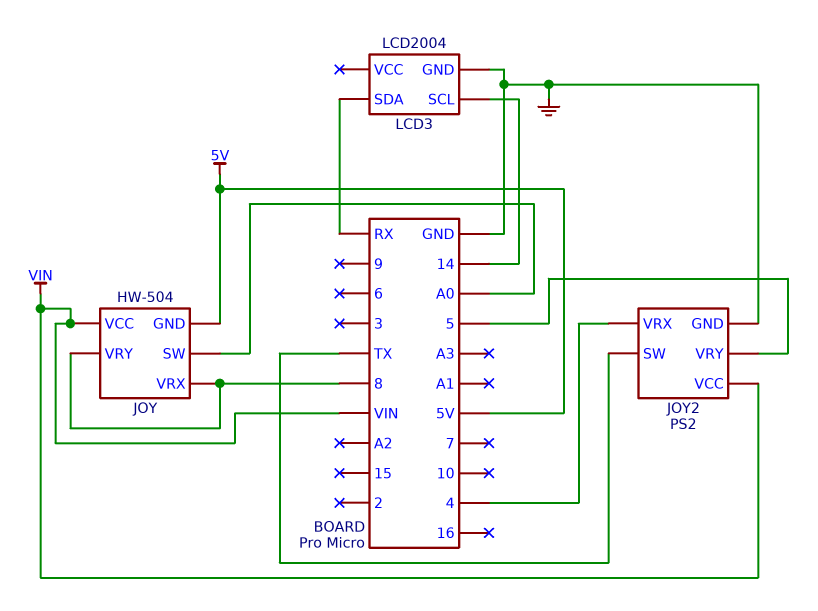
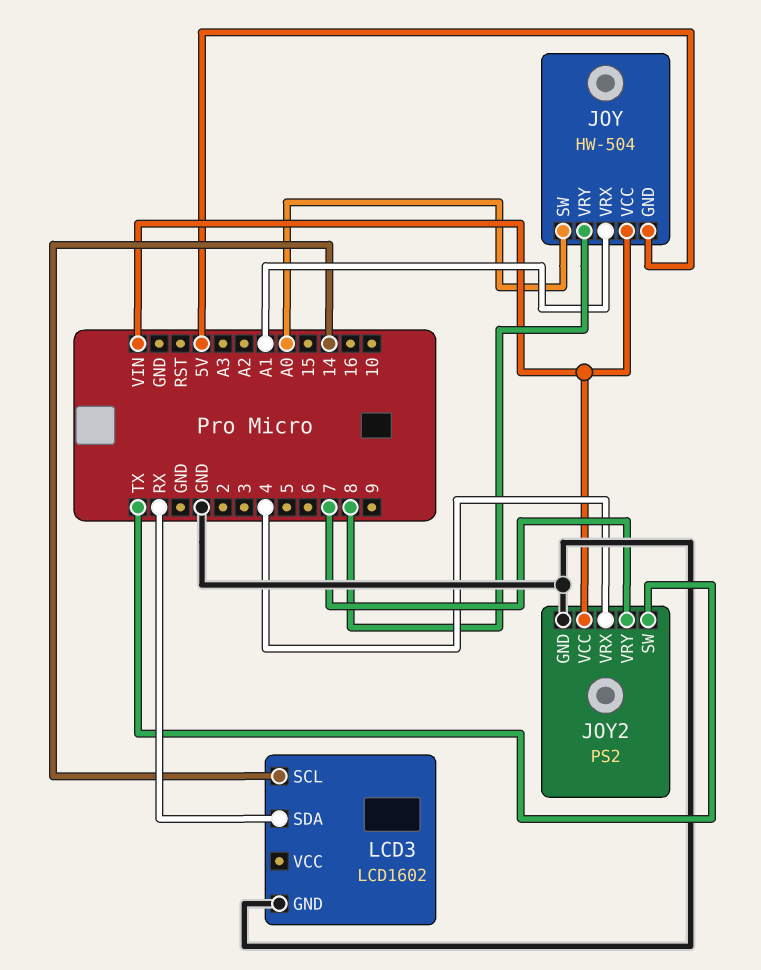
JOY pin VRX: 8 -> A1
JOY2 pin VRY: 5 -> 7
LCD3: LCD2004 -> LCD1602

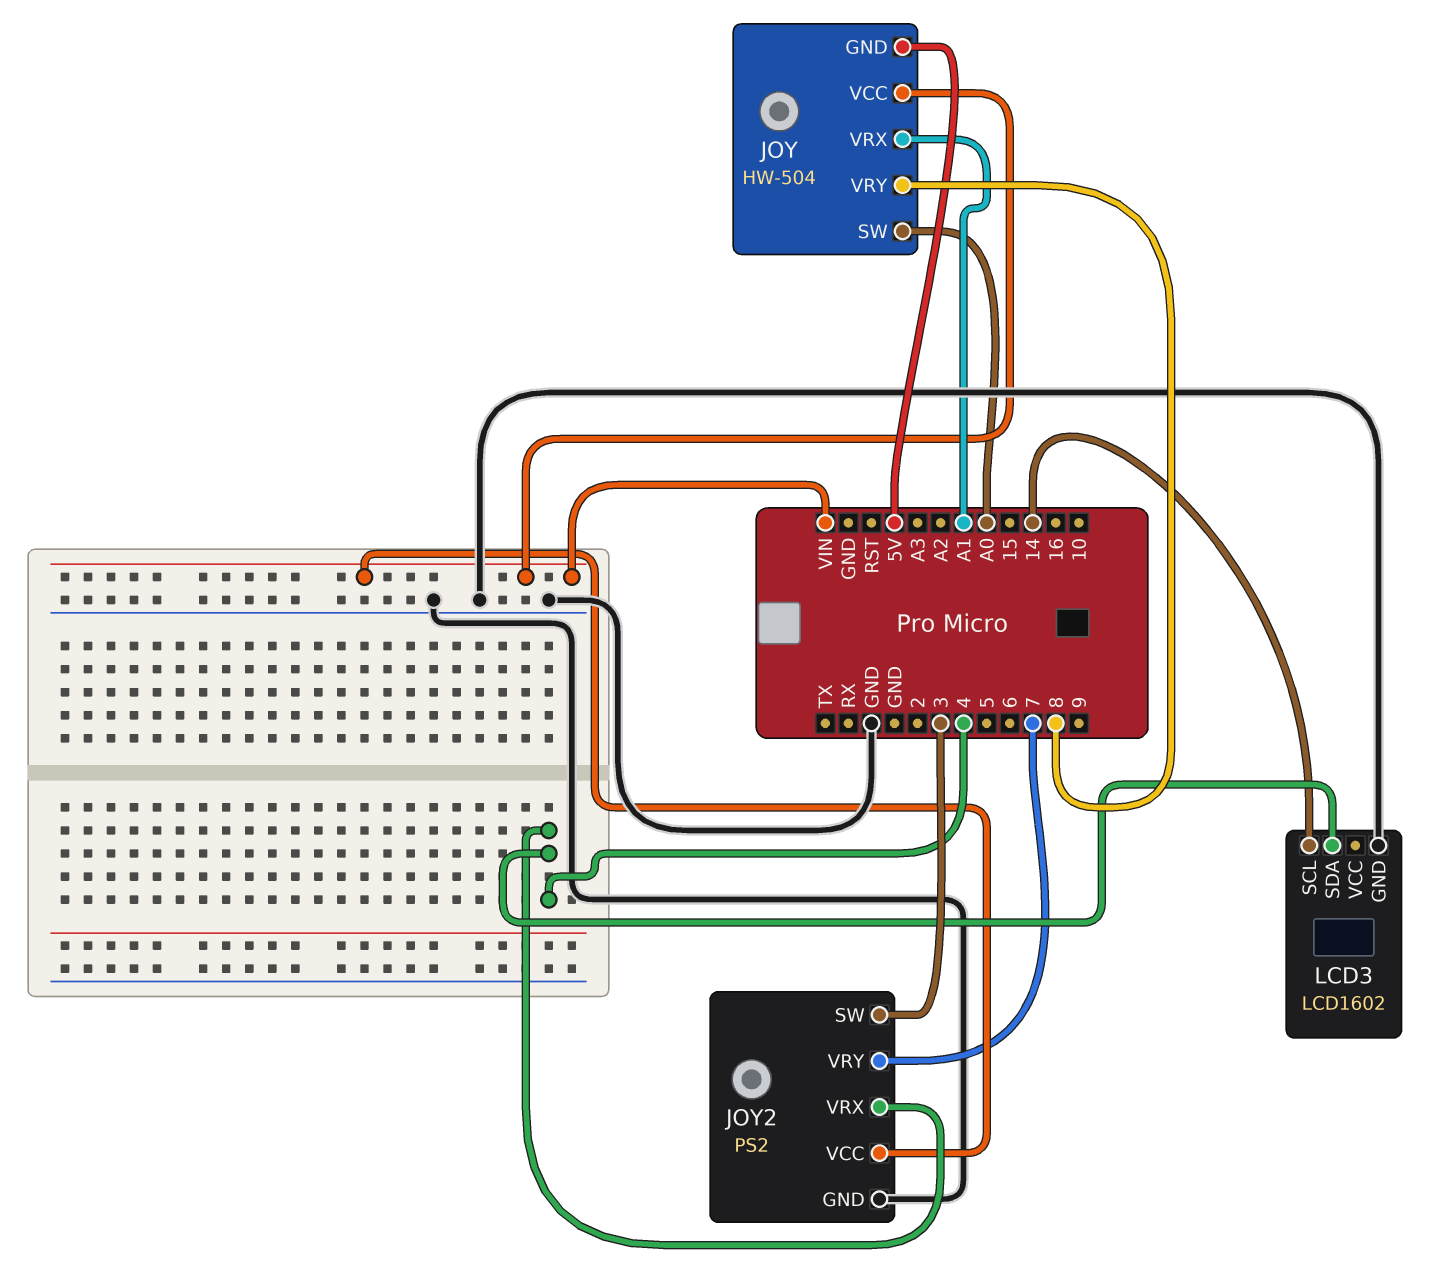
JOY2 pin SW: TX -> 3
LCD3 pin SDA: RX -> 4

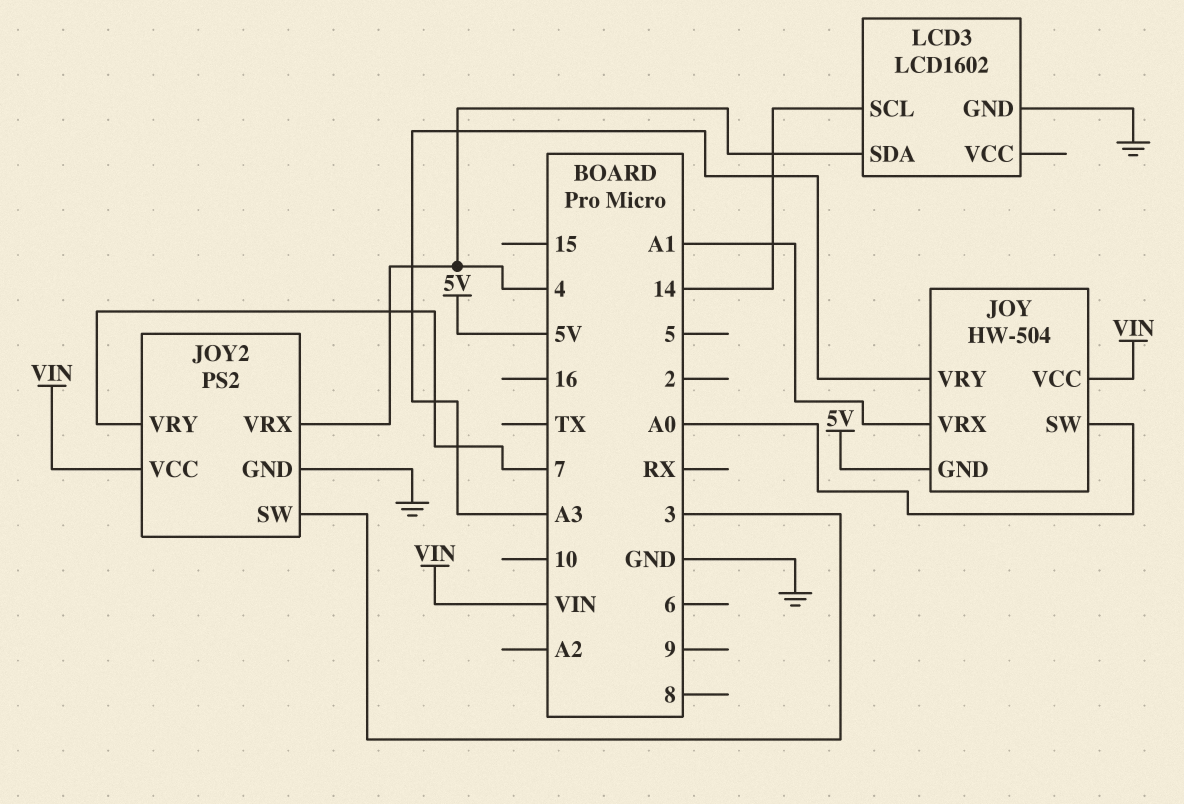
JOY pin VRY: 8 -> A3

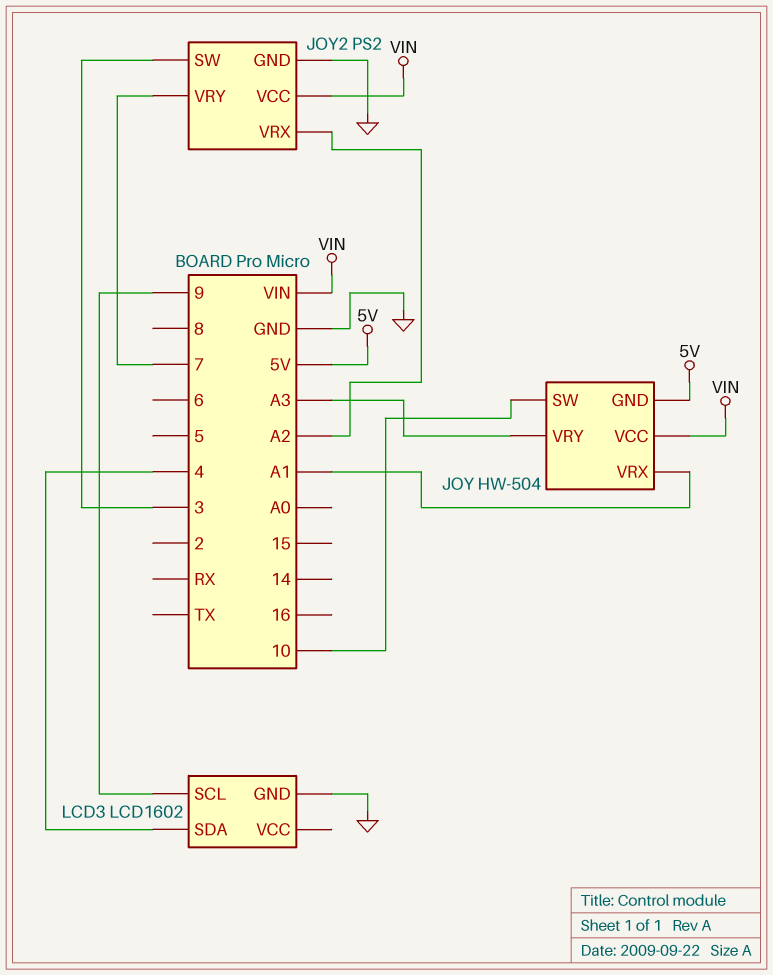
JOY pin SW: A0 -> 10
JOY2 pin VRX: 4 -> A2
LCD3 pin SCL: 14 -> 9

